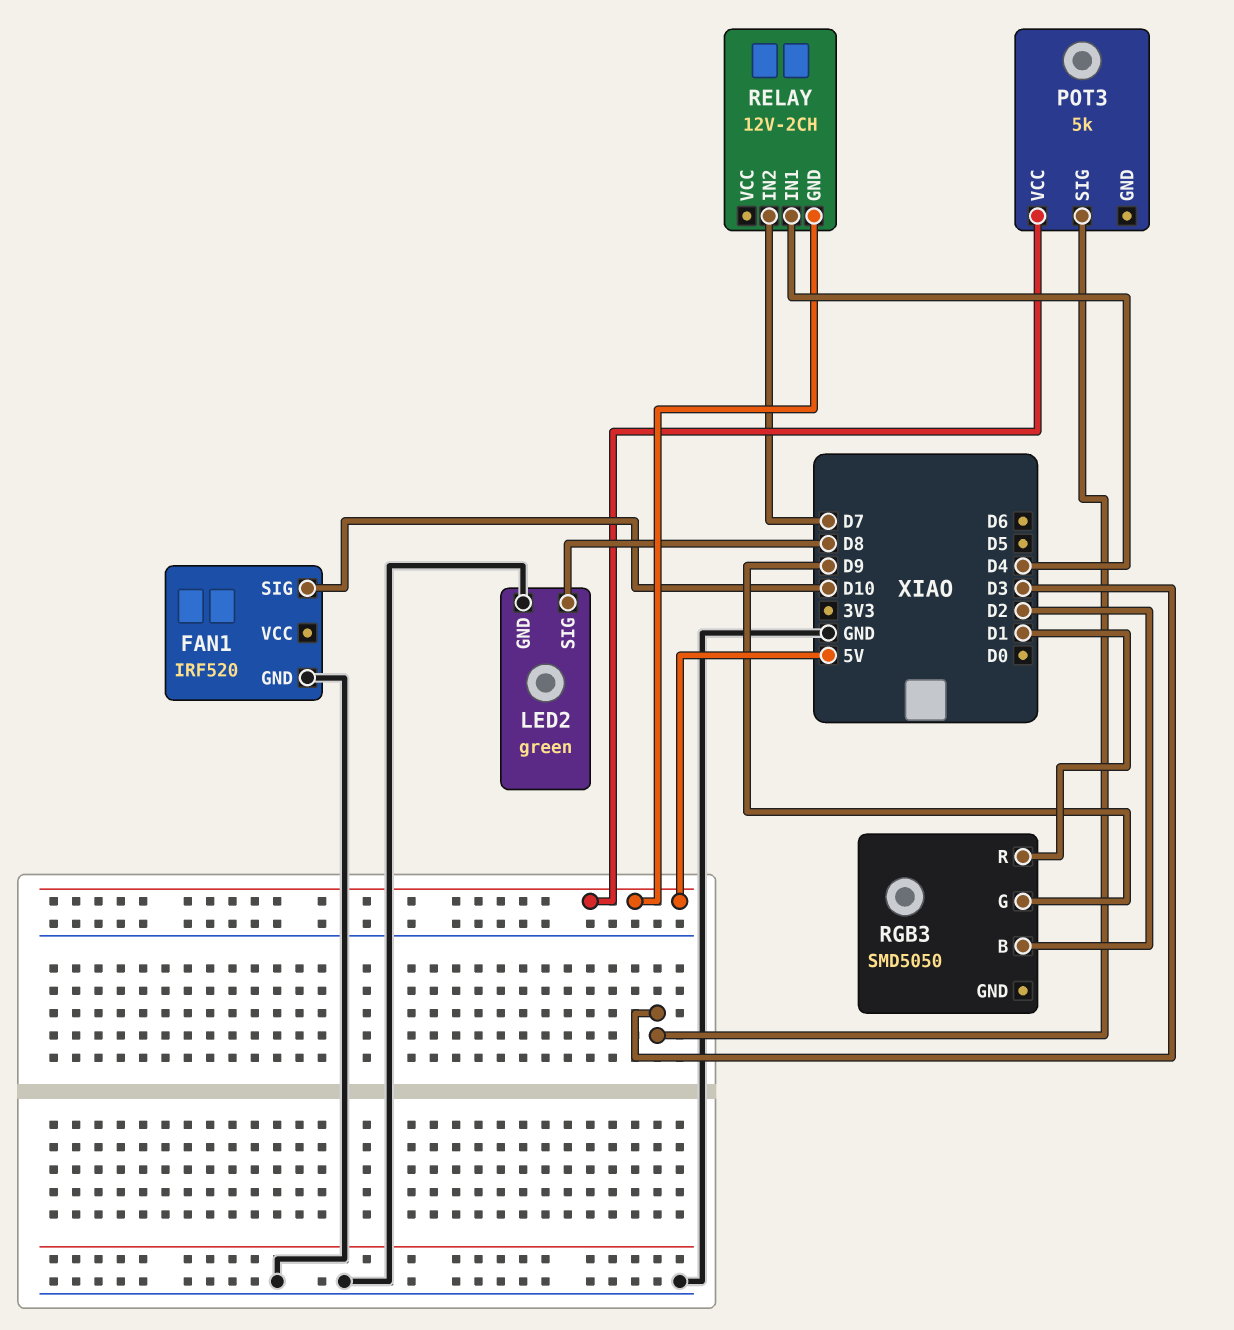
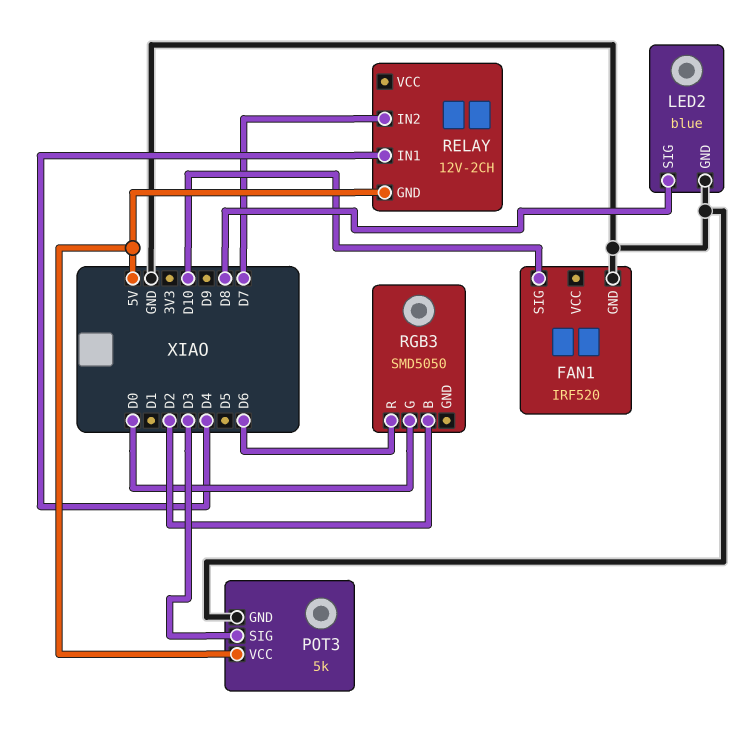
LED2: green -> blue
POT3 pin GND: none -> GND
RGB3 pin G: D9 -> D0
RGB3 pin R: D1 -> D6

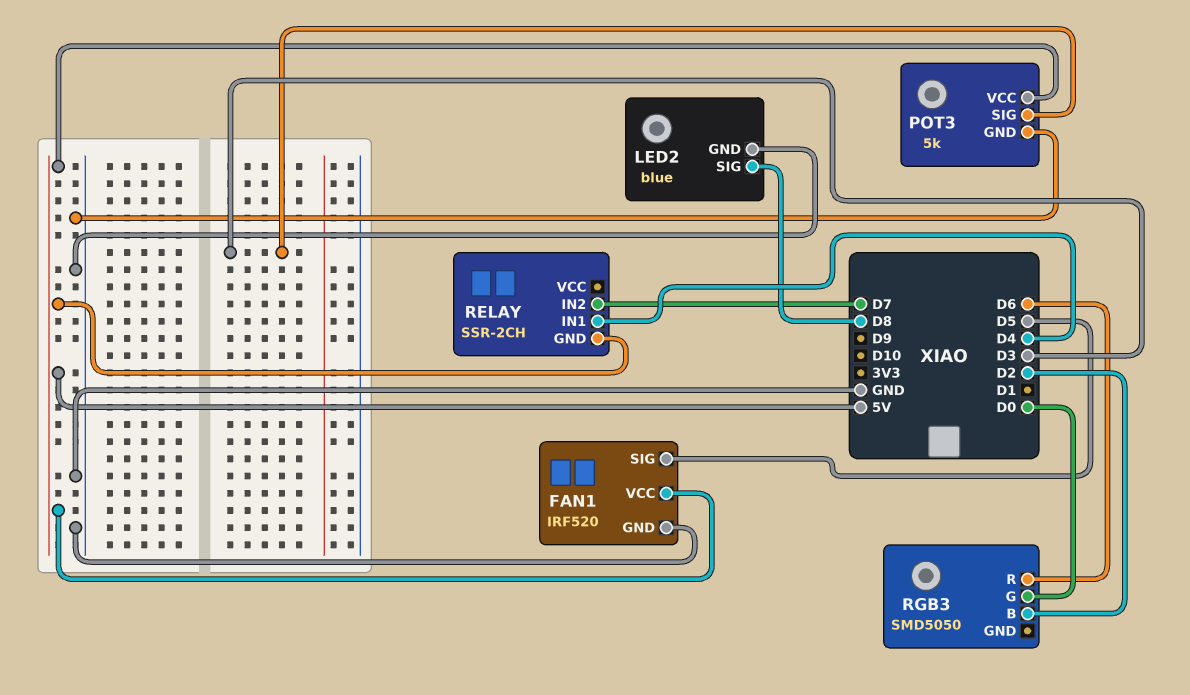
FAN1 pin SIG: D10 -> D5
FAN1 pin VCC: none -> 5V
RELAY: 12V-2CH -> SSR-2CH

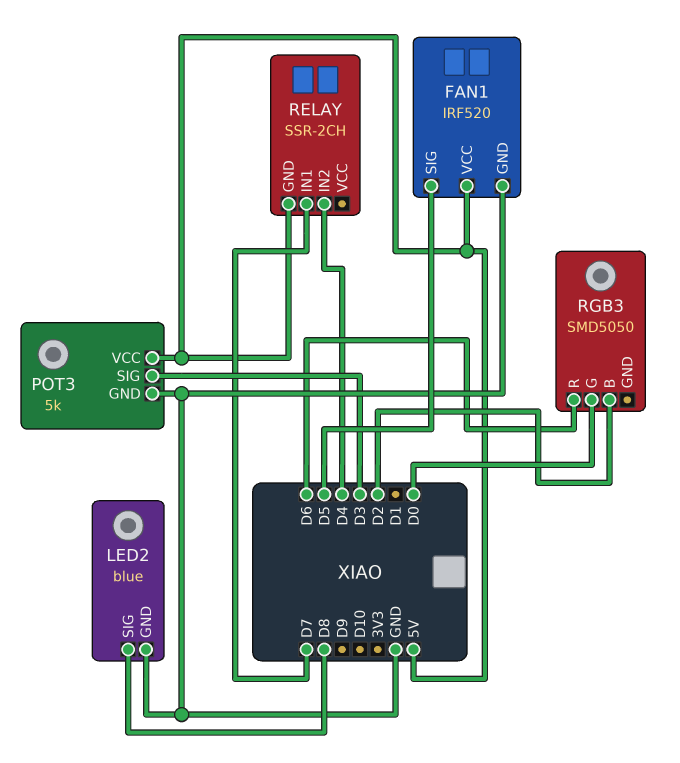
RELAY pin IN1: D4 -> D7
RELAY pin IN2: D7 -> D4

